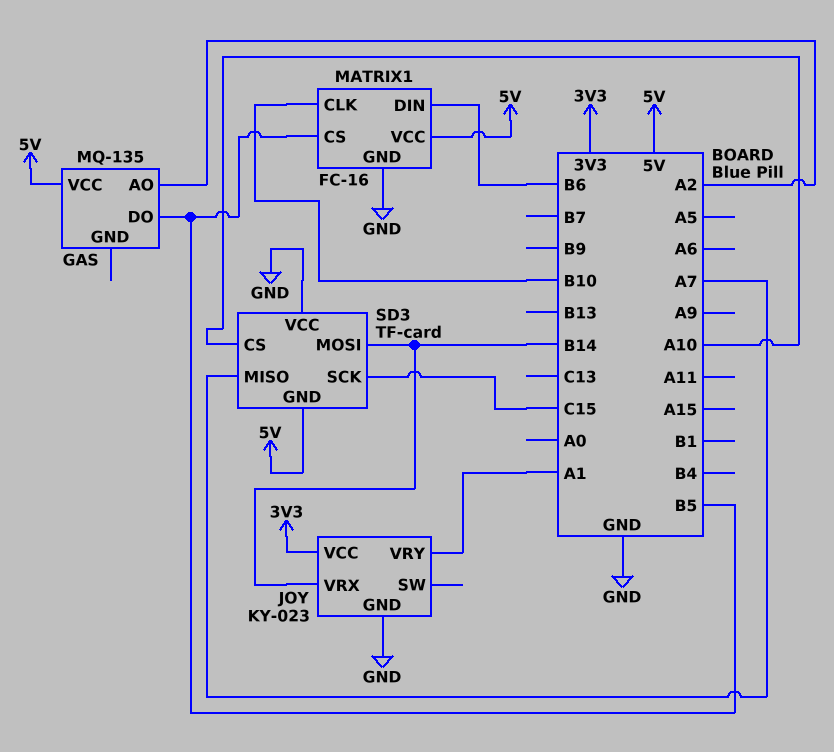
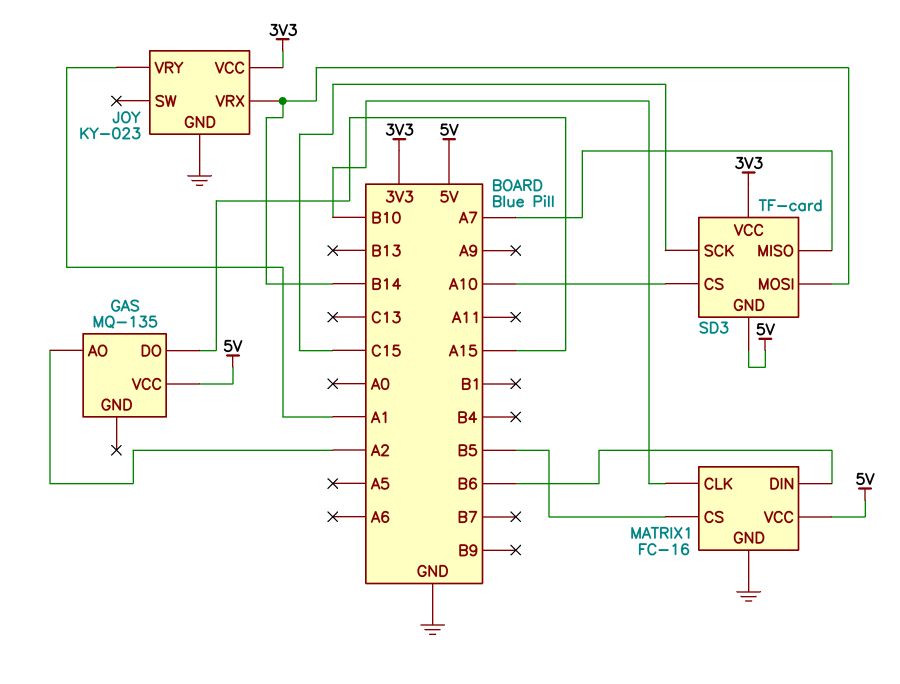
GAS pin DO: B5 -> A15
SD3 pin VCC: GND -> 3V3

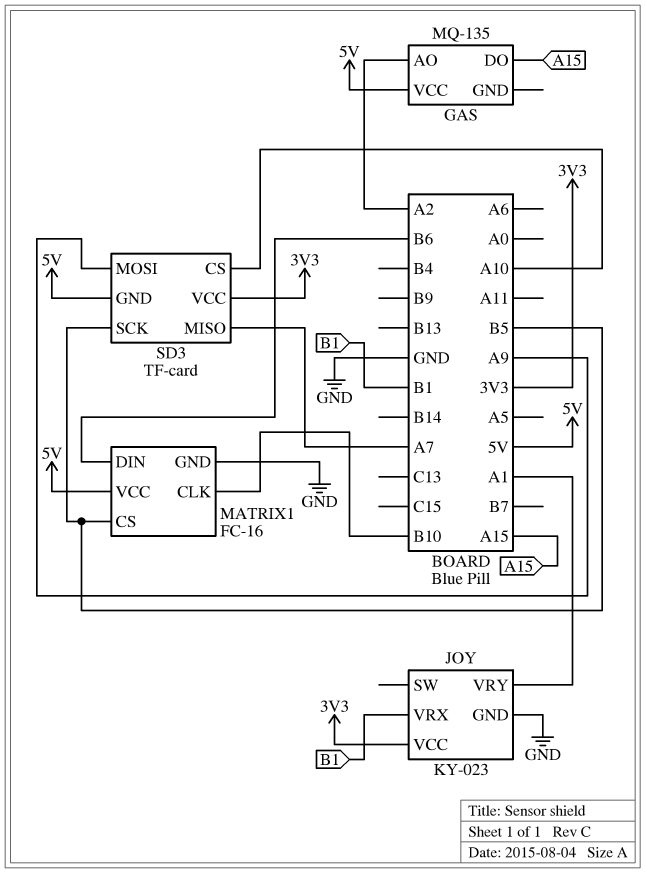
JOY pin VRX: B14 -> B1
SD3 pin MOSI: B14 -> A9
SD3 pin SCK: C15 -> B5

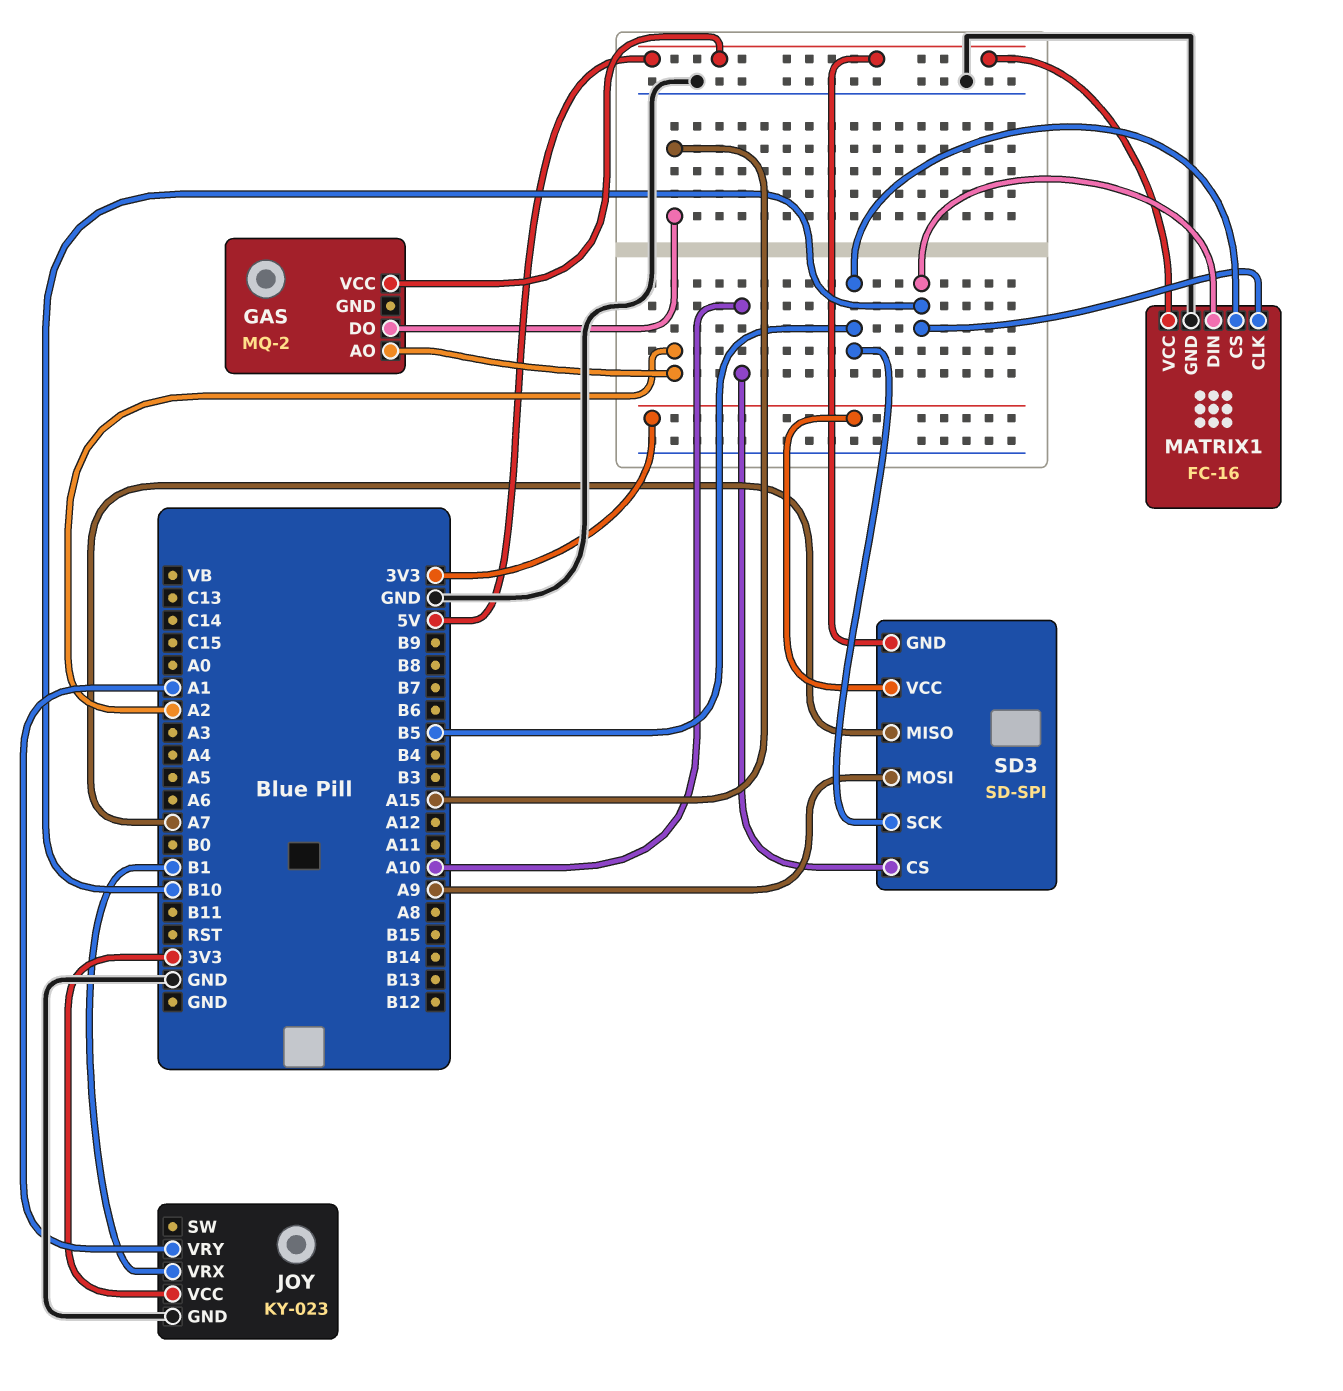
GAS: MQ-135 -> MQ-2
MATRIX1 pin DIN: B6 -> B10
SD3: TF-card -> SD-SPI

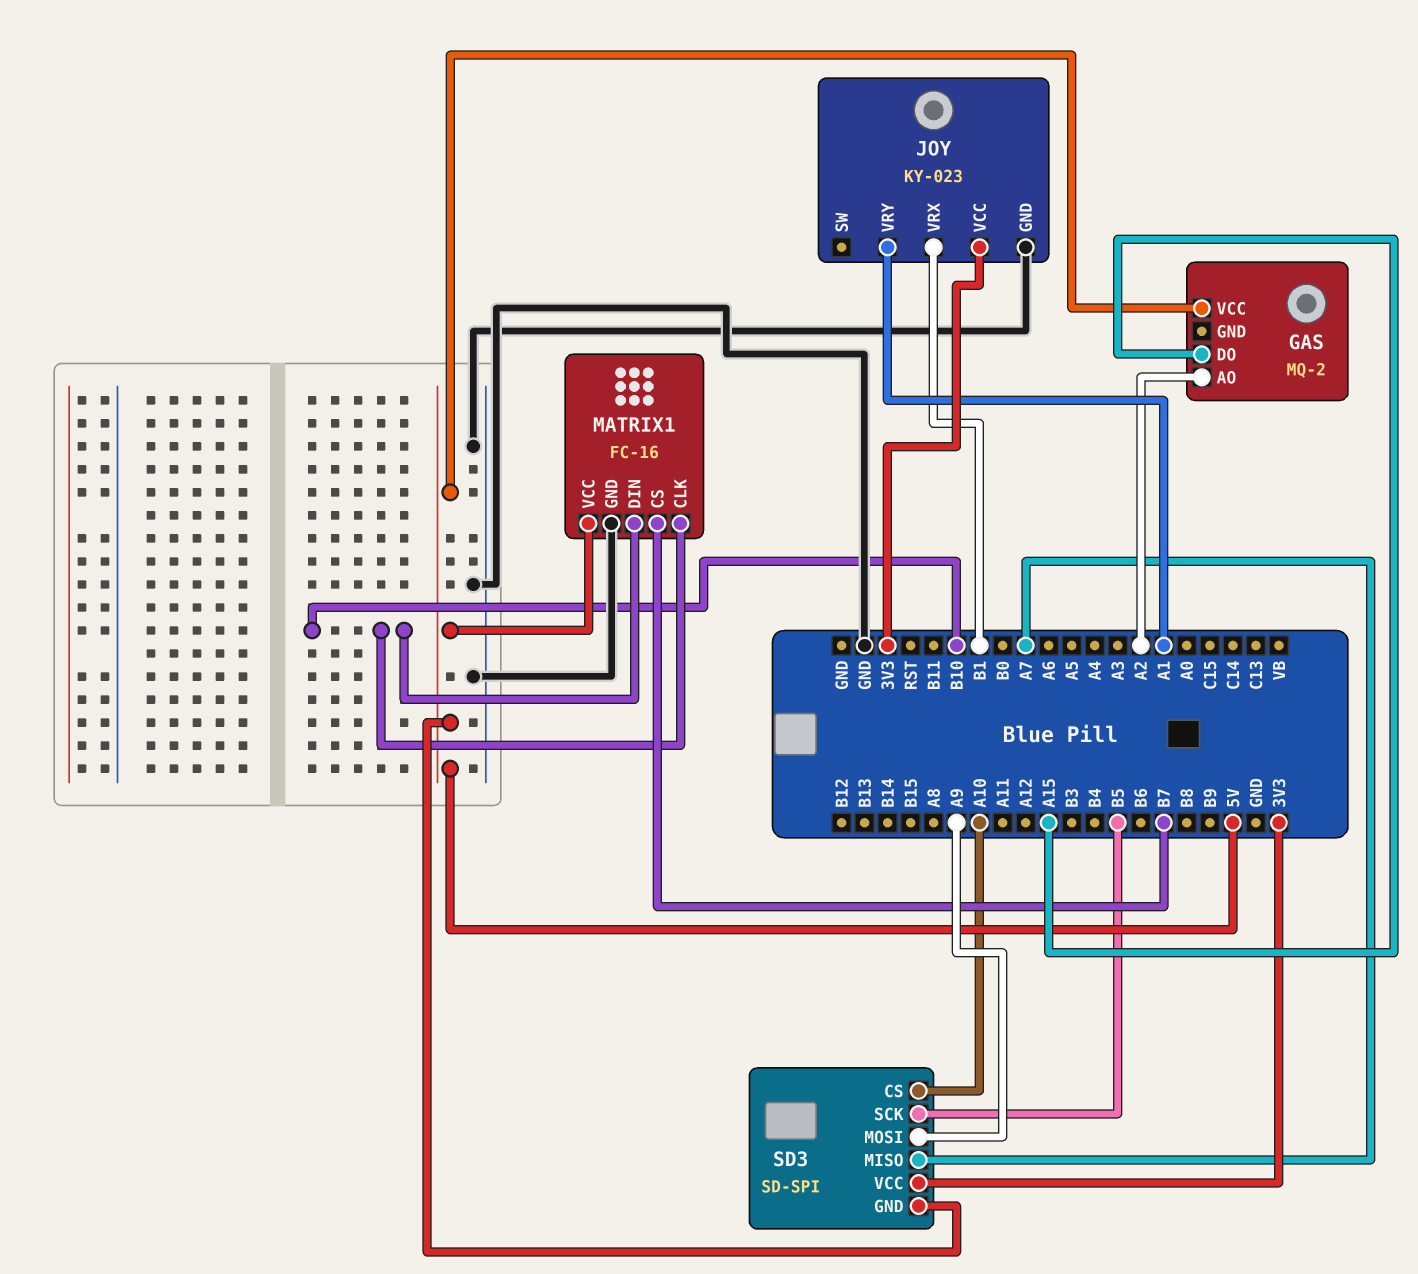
MATRIX1 pin CS: B5 -> B7

